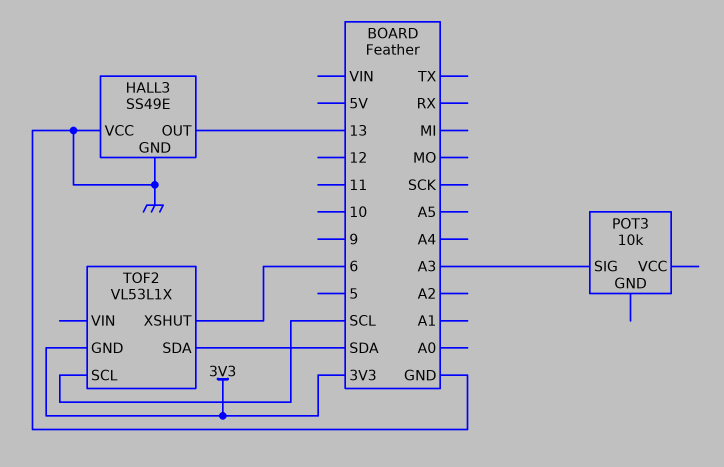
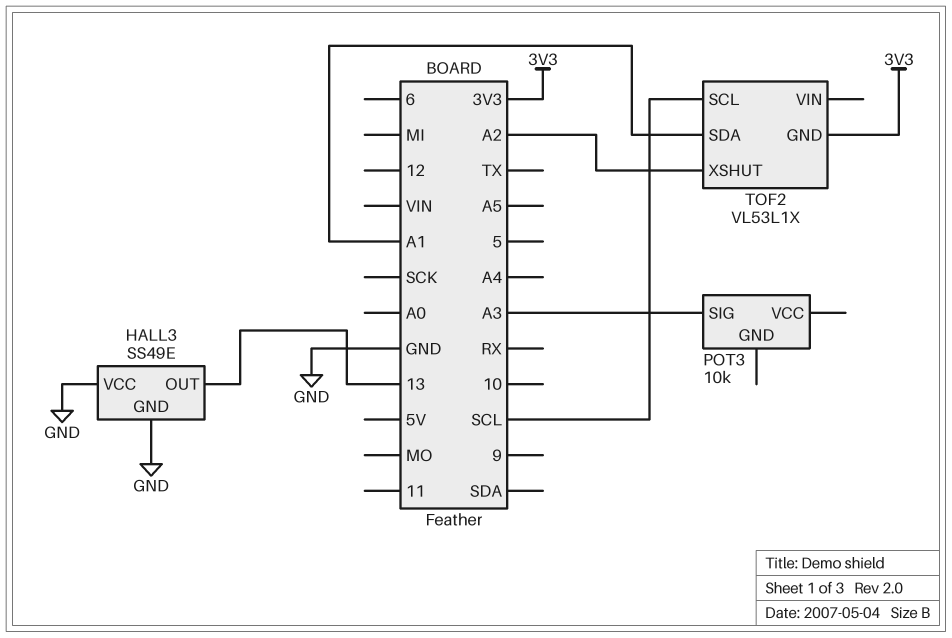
TOF2 pin SDA: SDA -> A1
TOF2 pin XSHUT: 6 -> A2

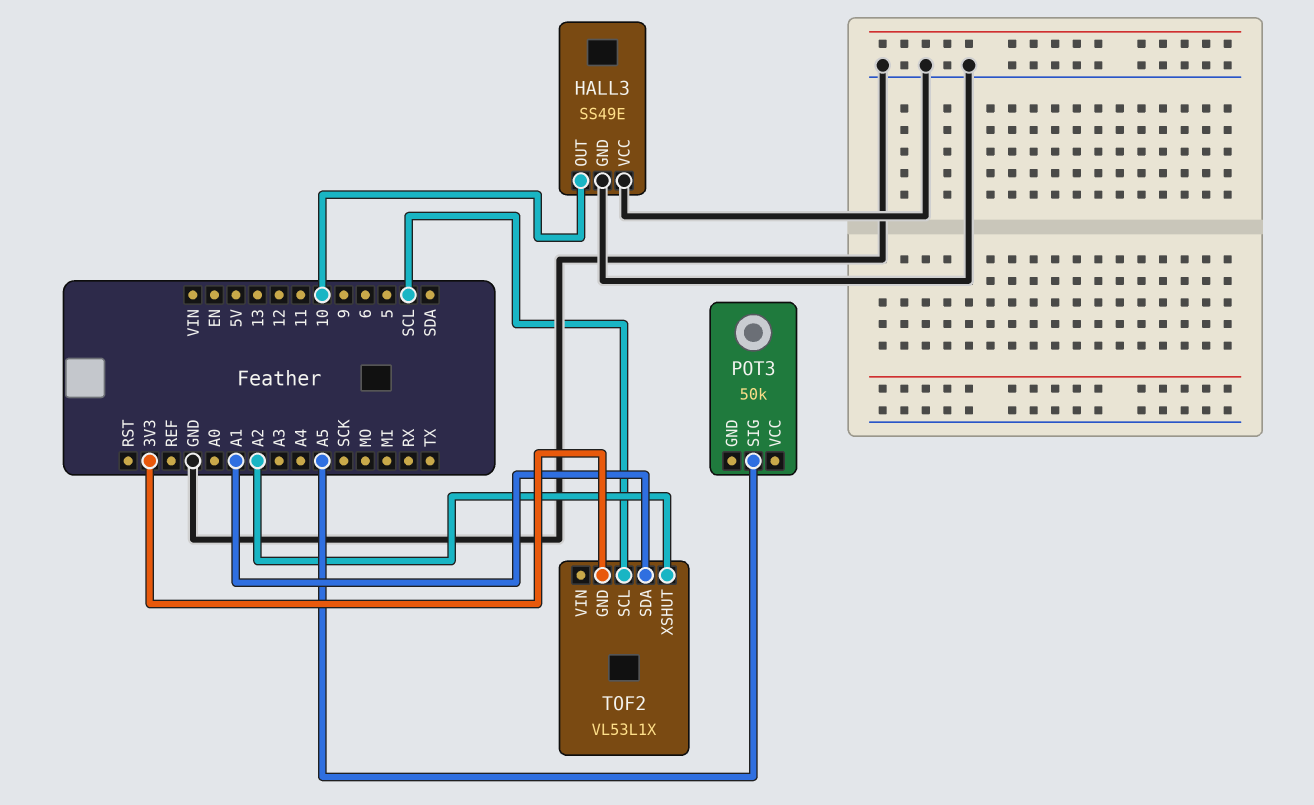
HALL3 pin OUT: 13 -> 10
POT3: 10k -> 50k
POT3 pin SIG: A3 -> A5

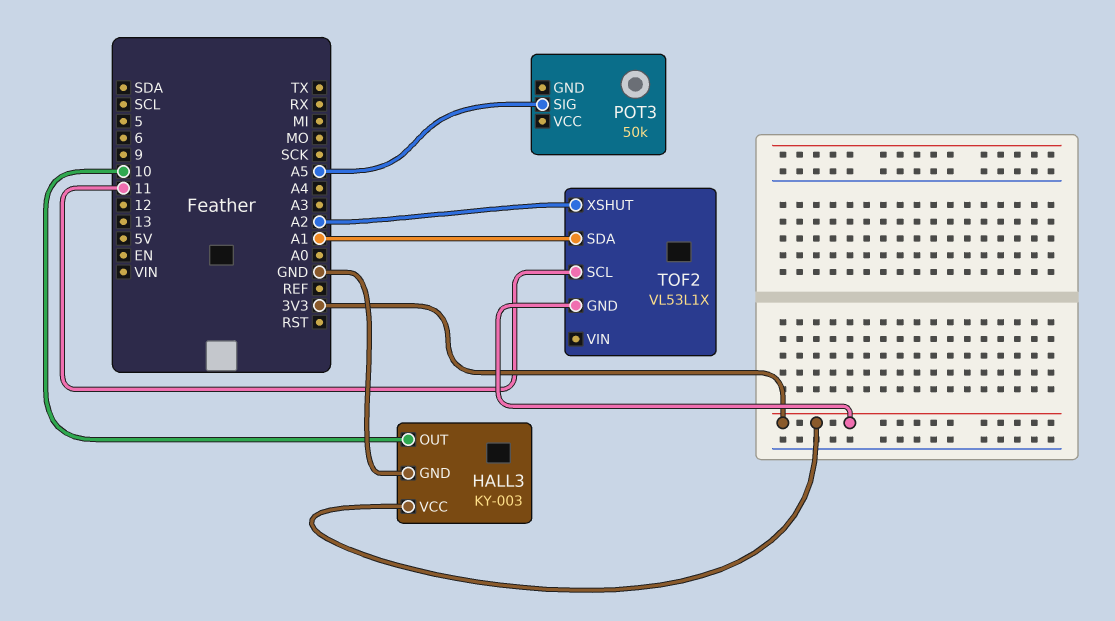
HALL3: SS49E -> KY-003
HALL3 pin VCC: GND -> 3V3
TOF2 pin SCL: SCL -> 11

